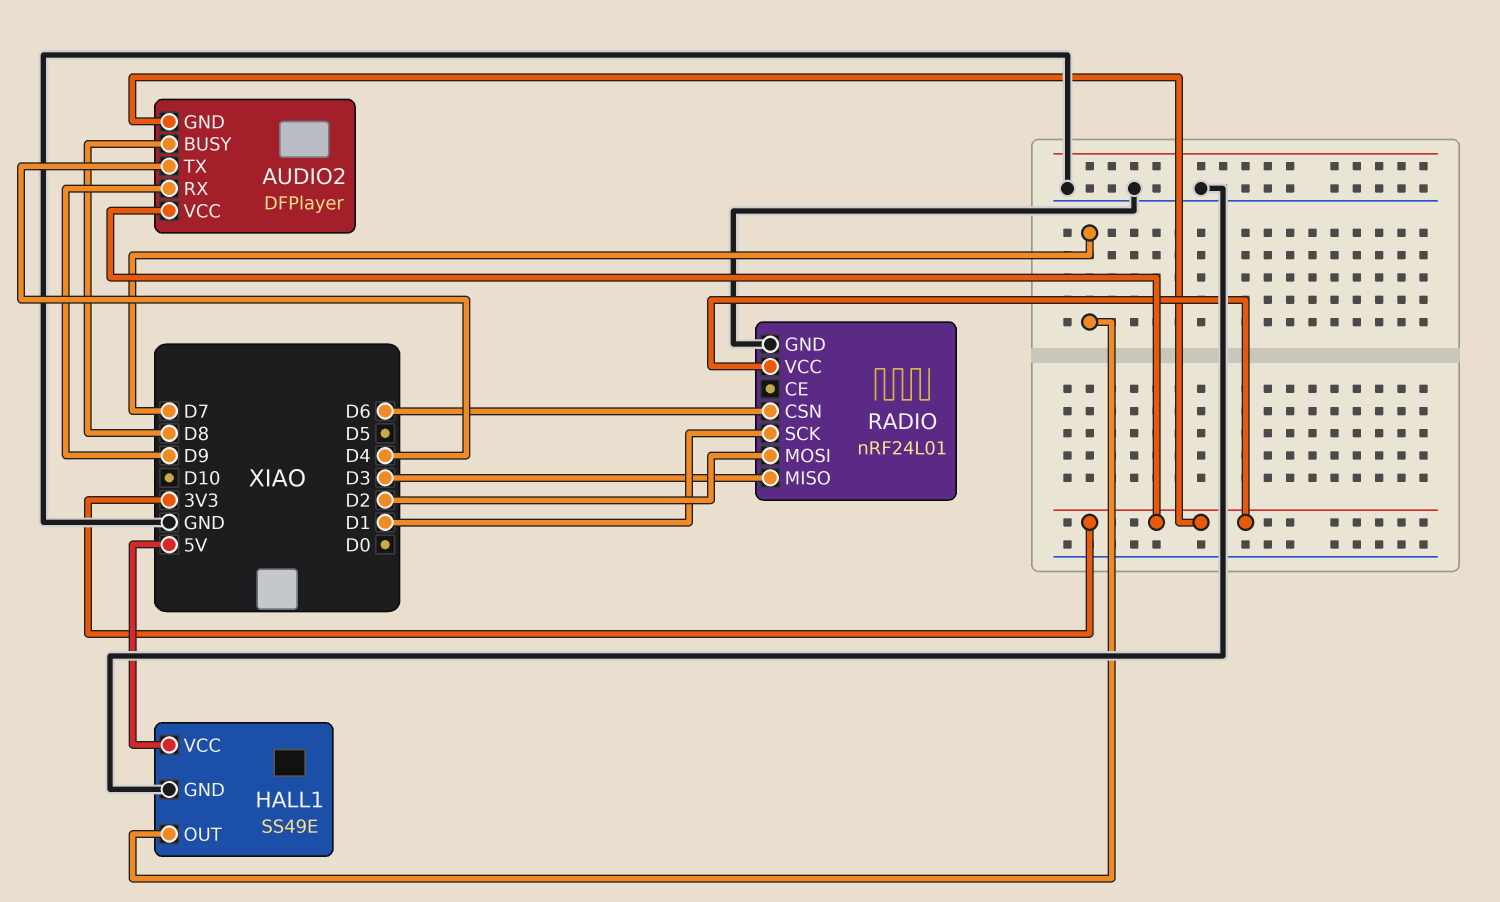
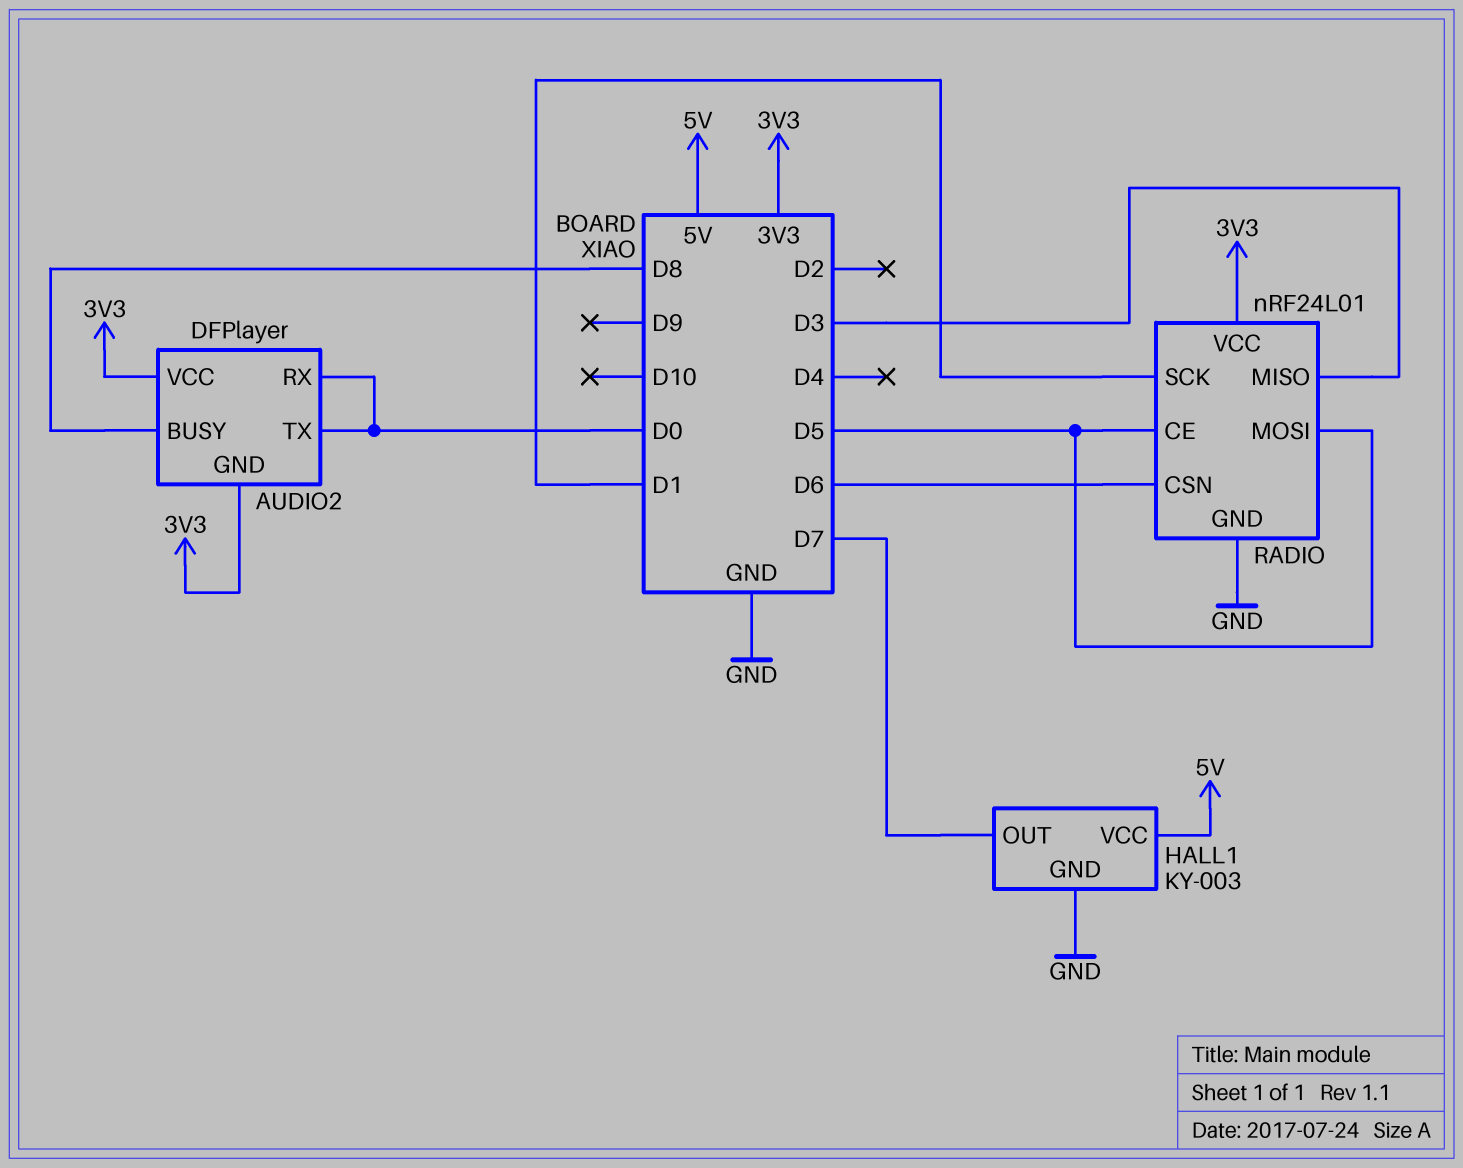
AUDIO2 pin RX: D9 -> D0
AUDIO2 pin TX: D4 -> D0
HALL1: SS49E -> KY-003
RADIO pin CE: none -> D5
RADIO pin MOSI: D2 -> D5

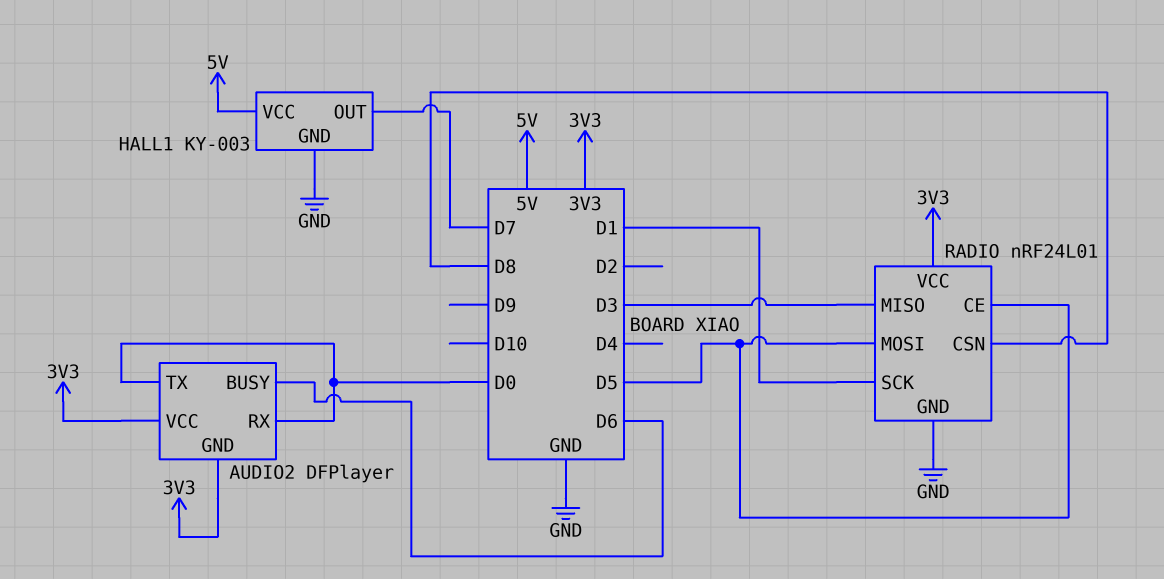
AUDIO2 pin BUSY: D8 -> D6
RADIO pin CSN: D6 -> D8

